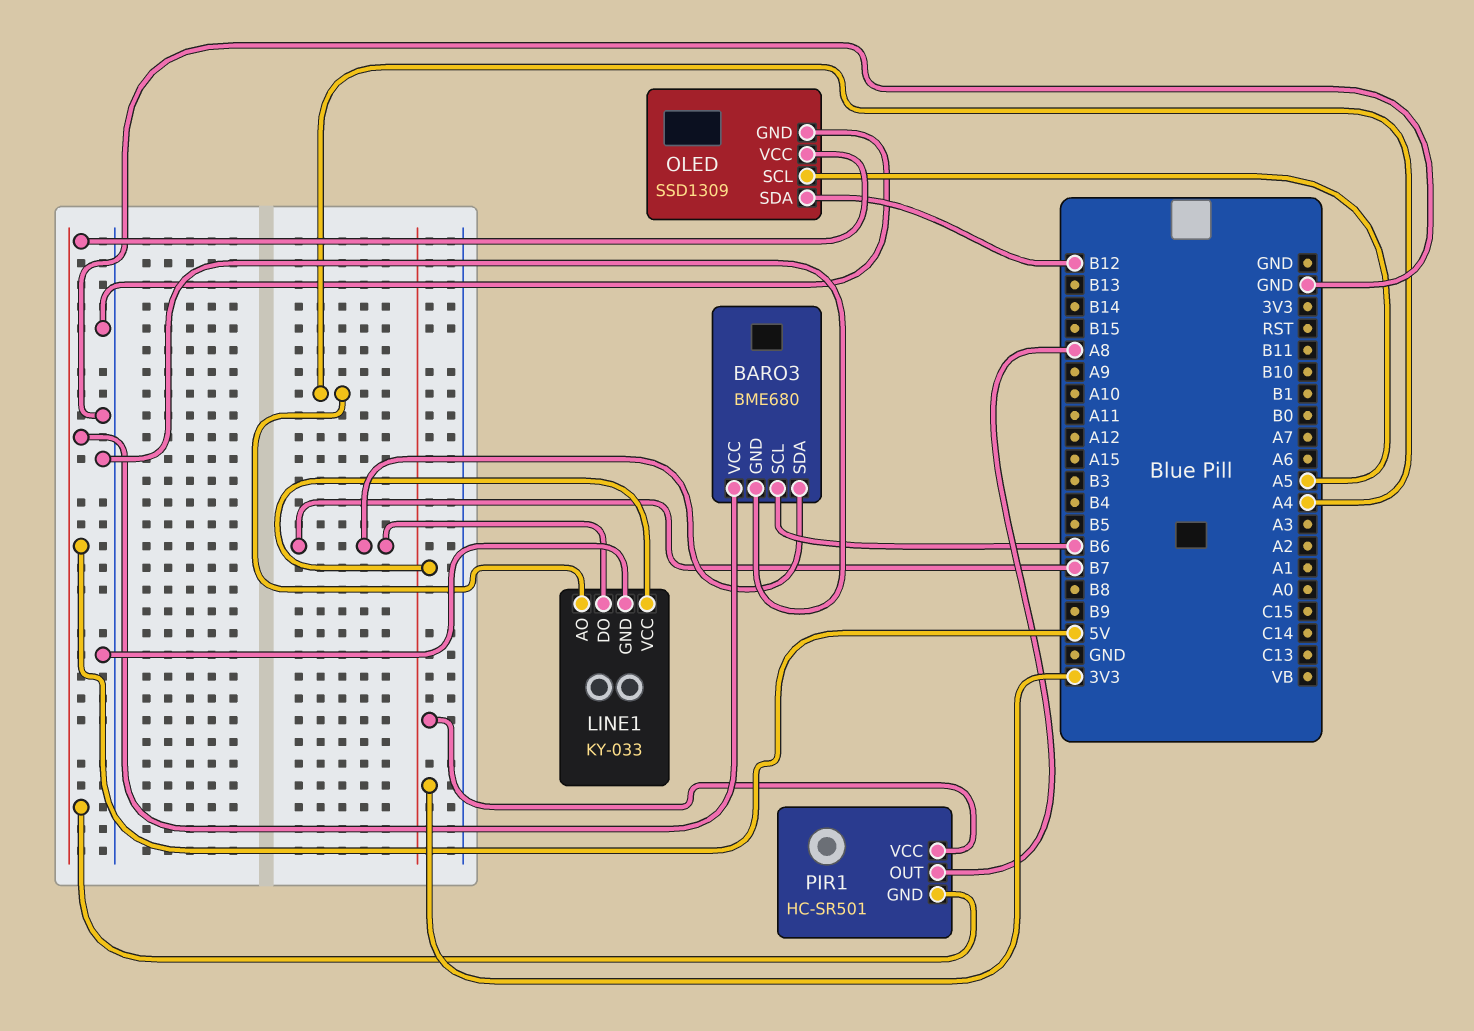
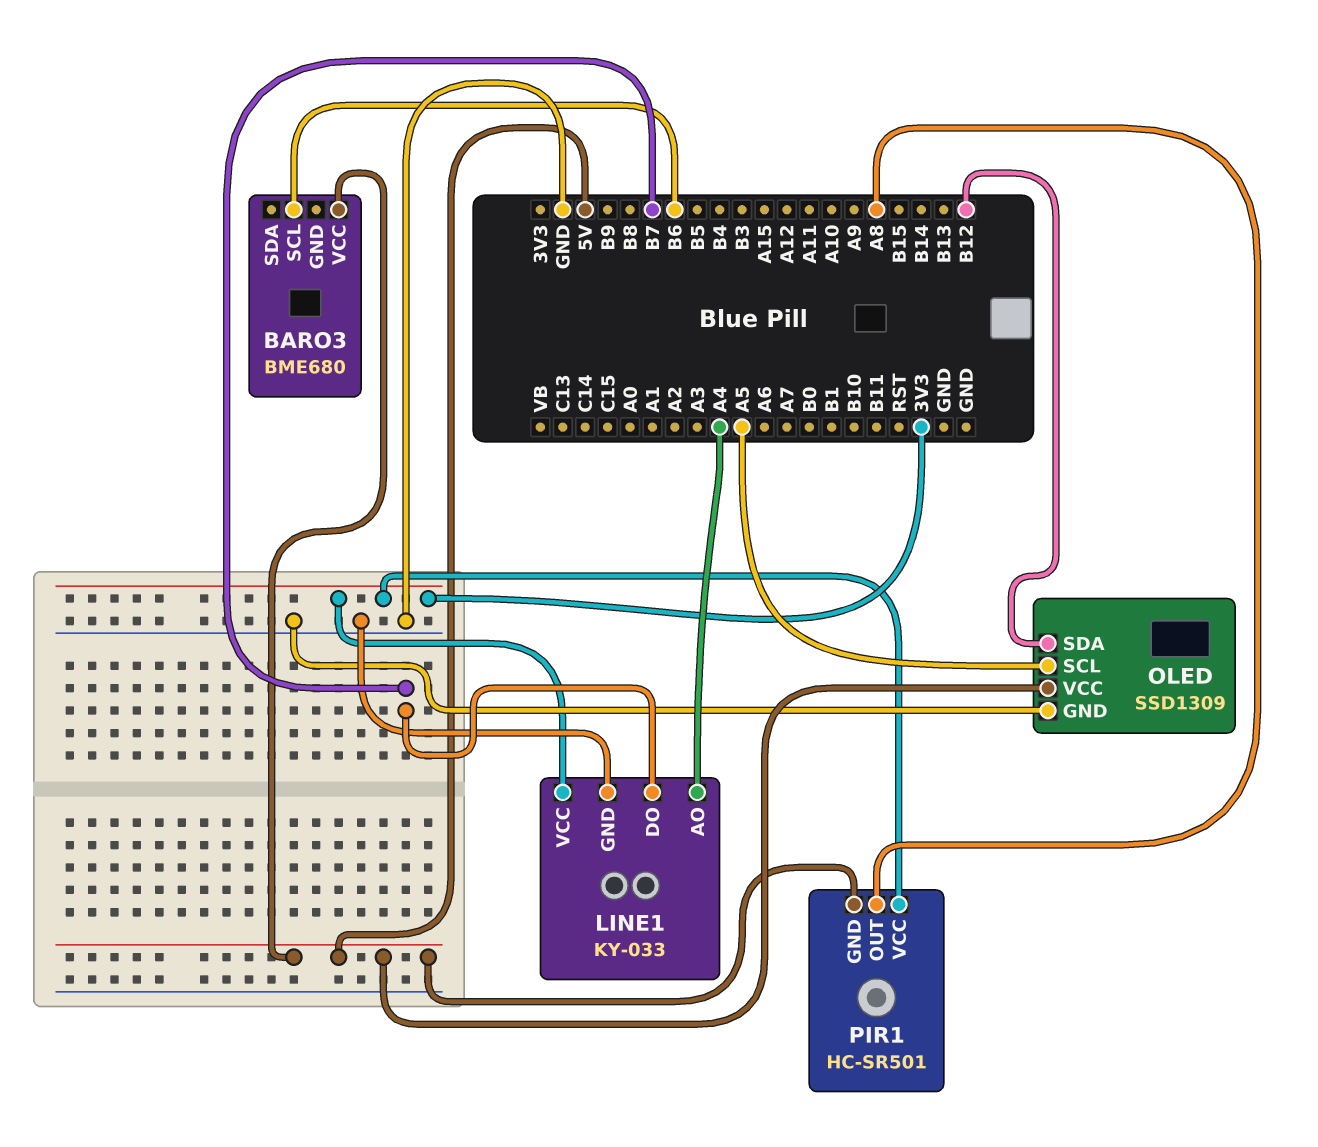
BARO3 pin GND: GND -> none
BARO3 pin SDA: B7 -> none

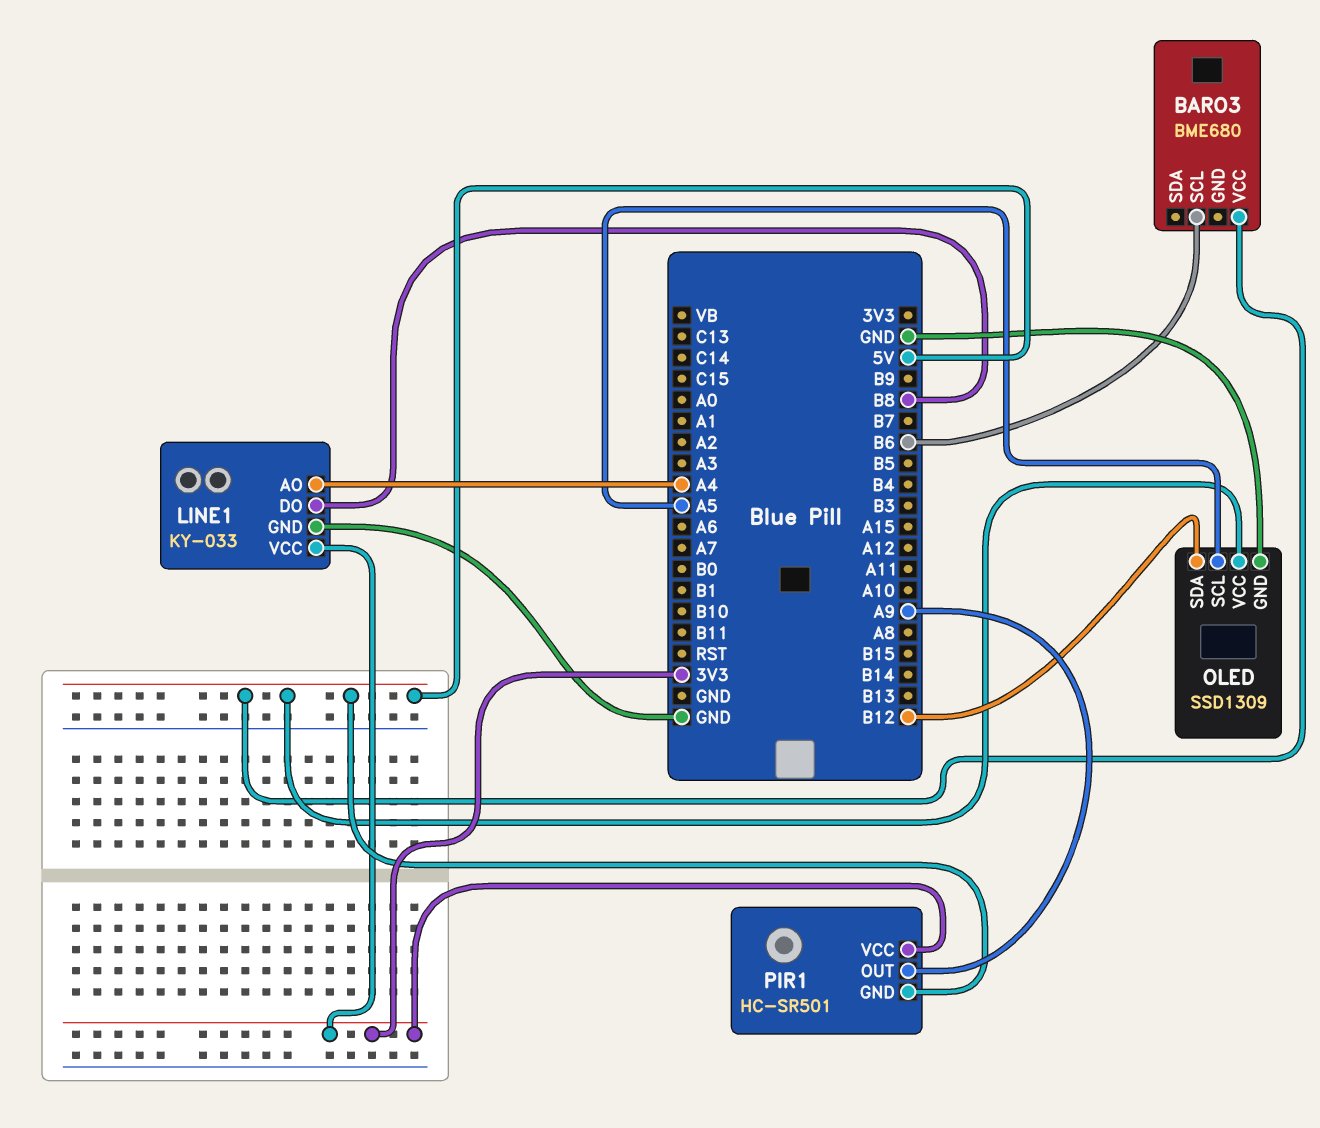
LINE1 pin DO: B7 -> B8
PIR1 pin OUT: A8 -> A9

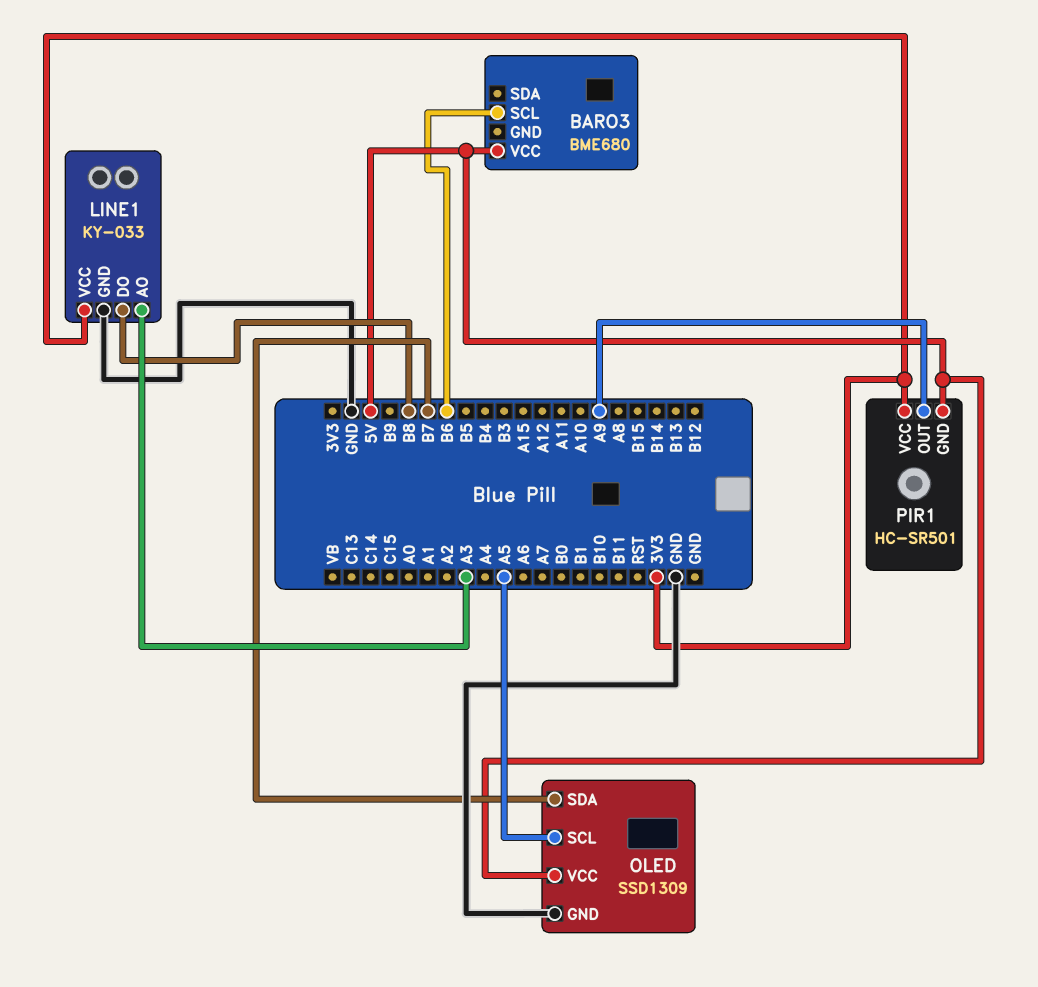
LINE1 pin AO: A4 -> A3
OLED pin SDA: B12 -> B7

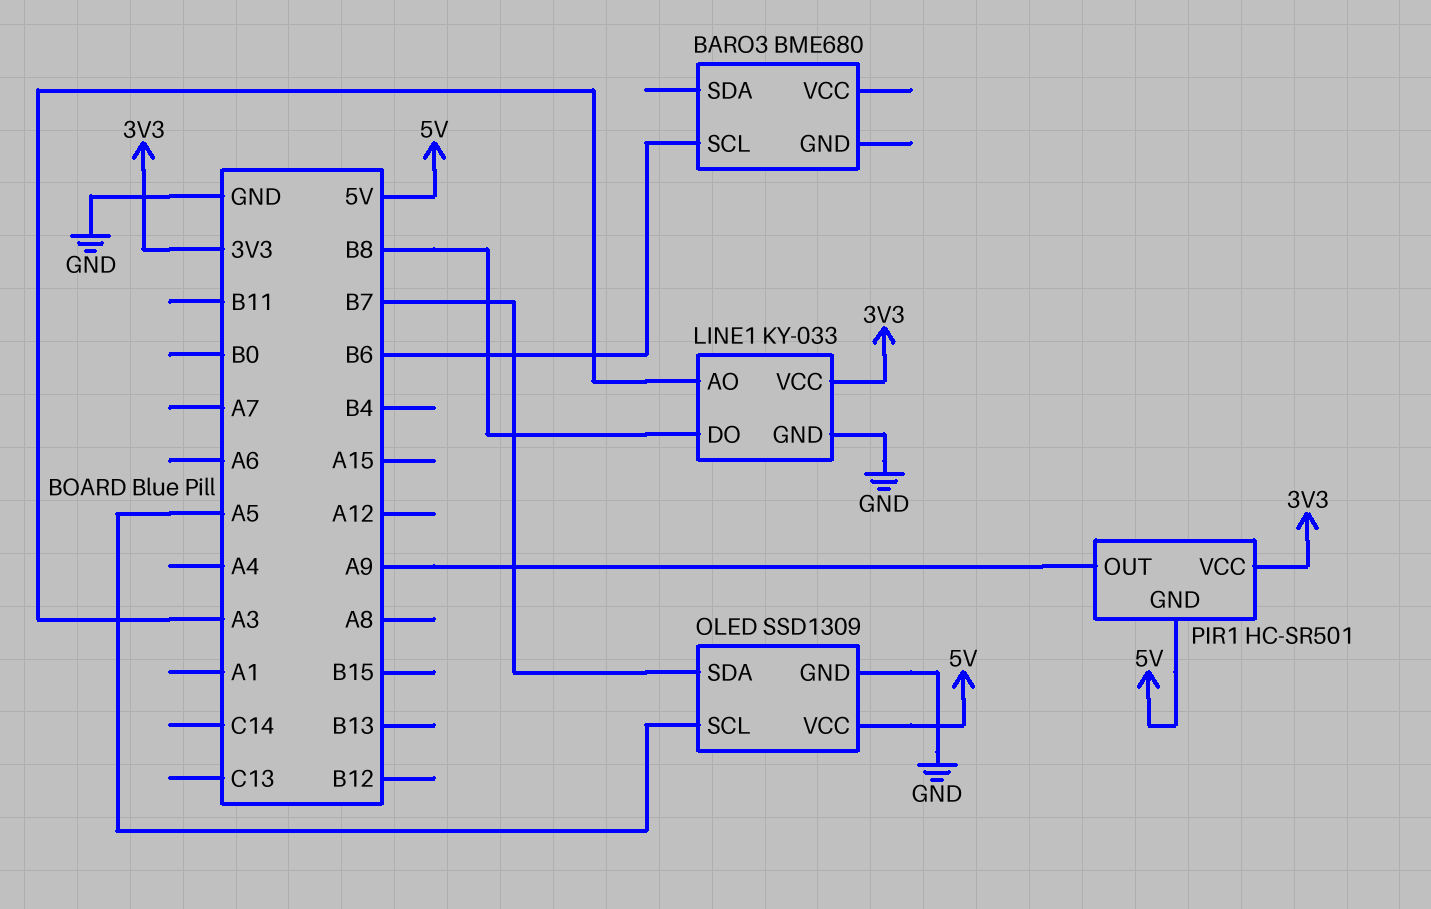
BARO3 pin VCC: 5V -> none

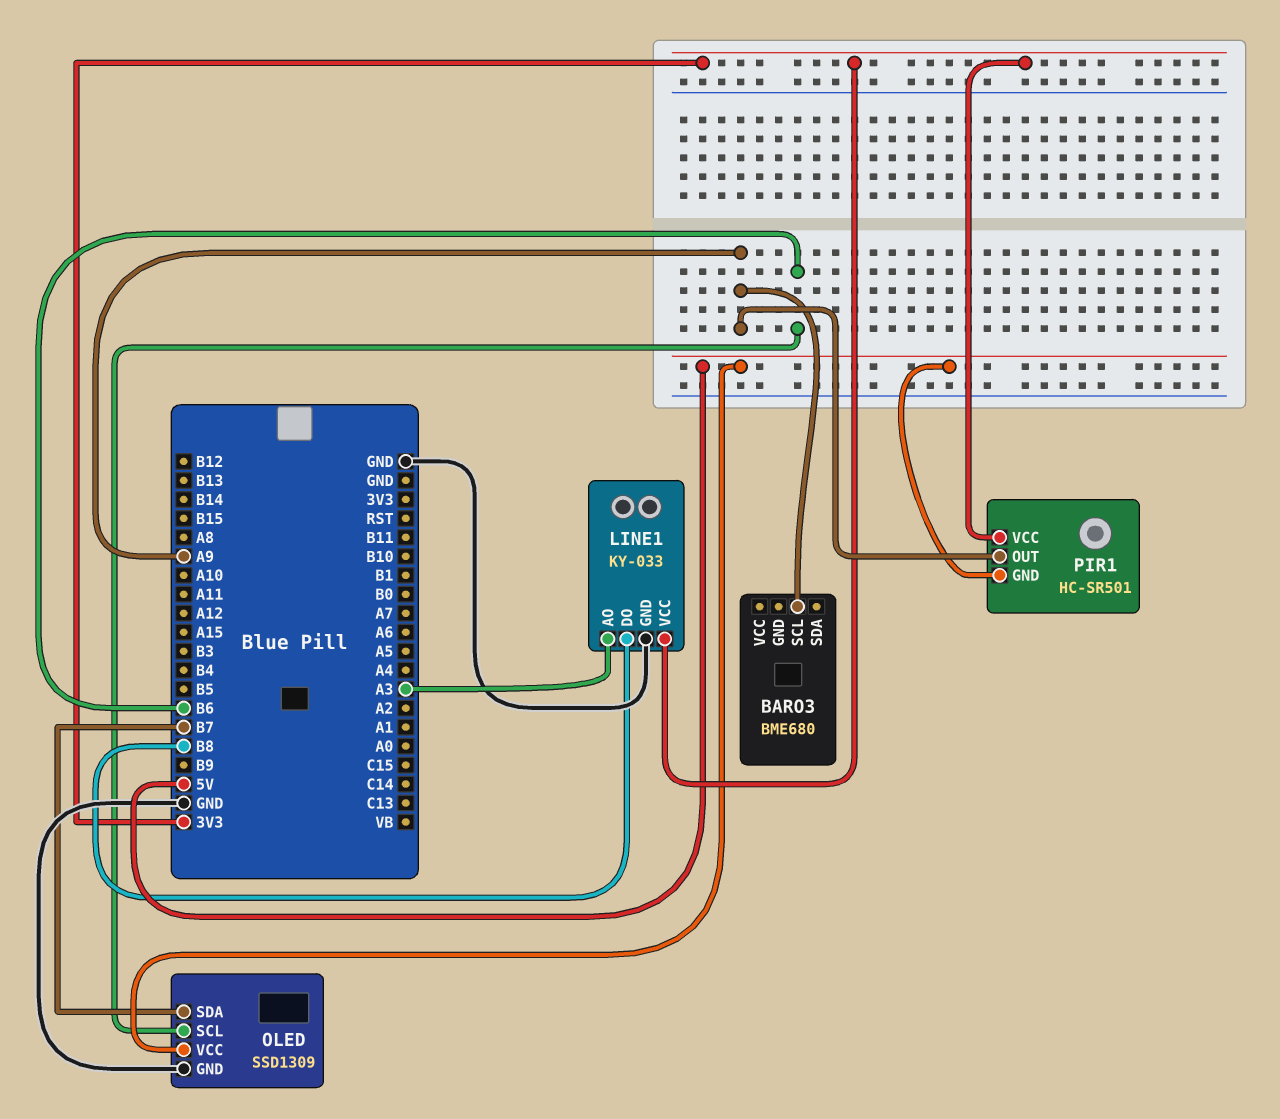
BARO3 pin SCL: B6 -> A9
OLED pin SCL: A5 -> B6

